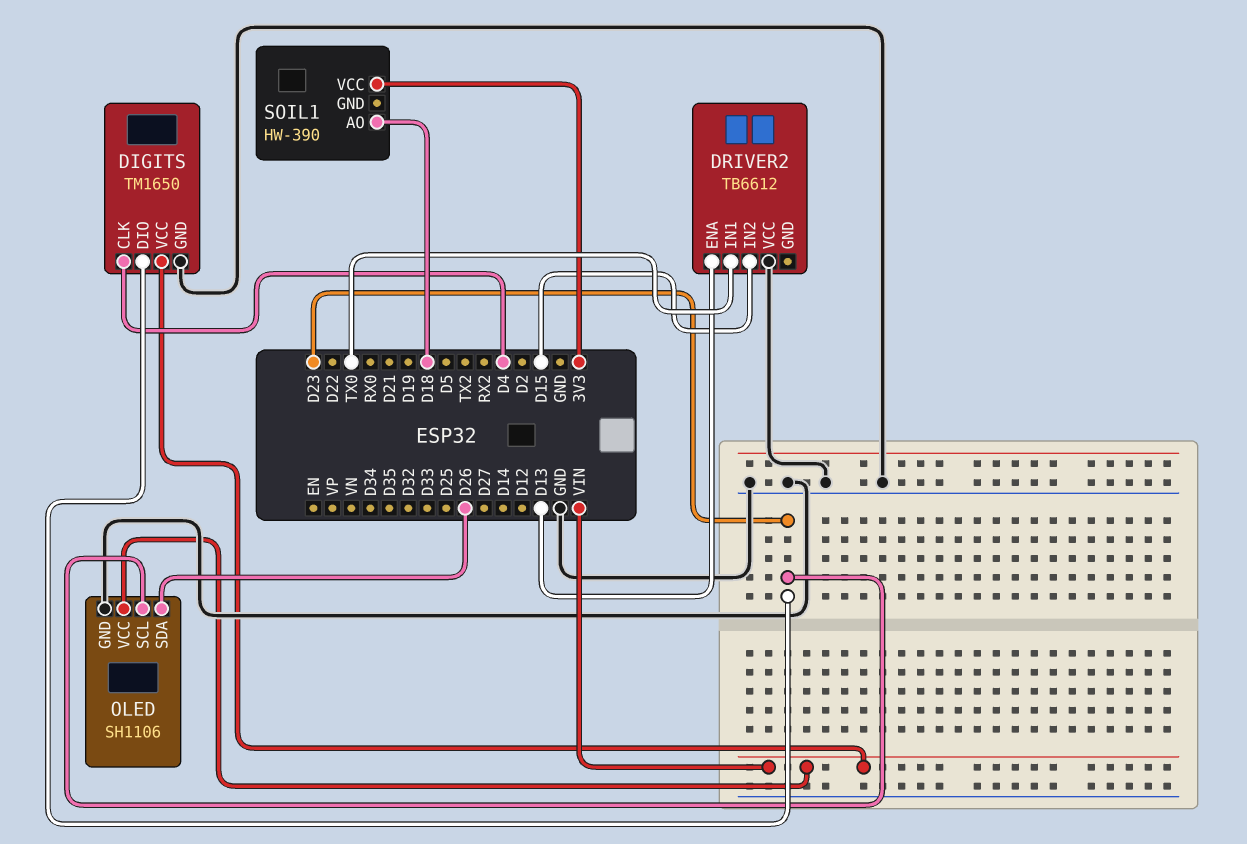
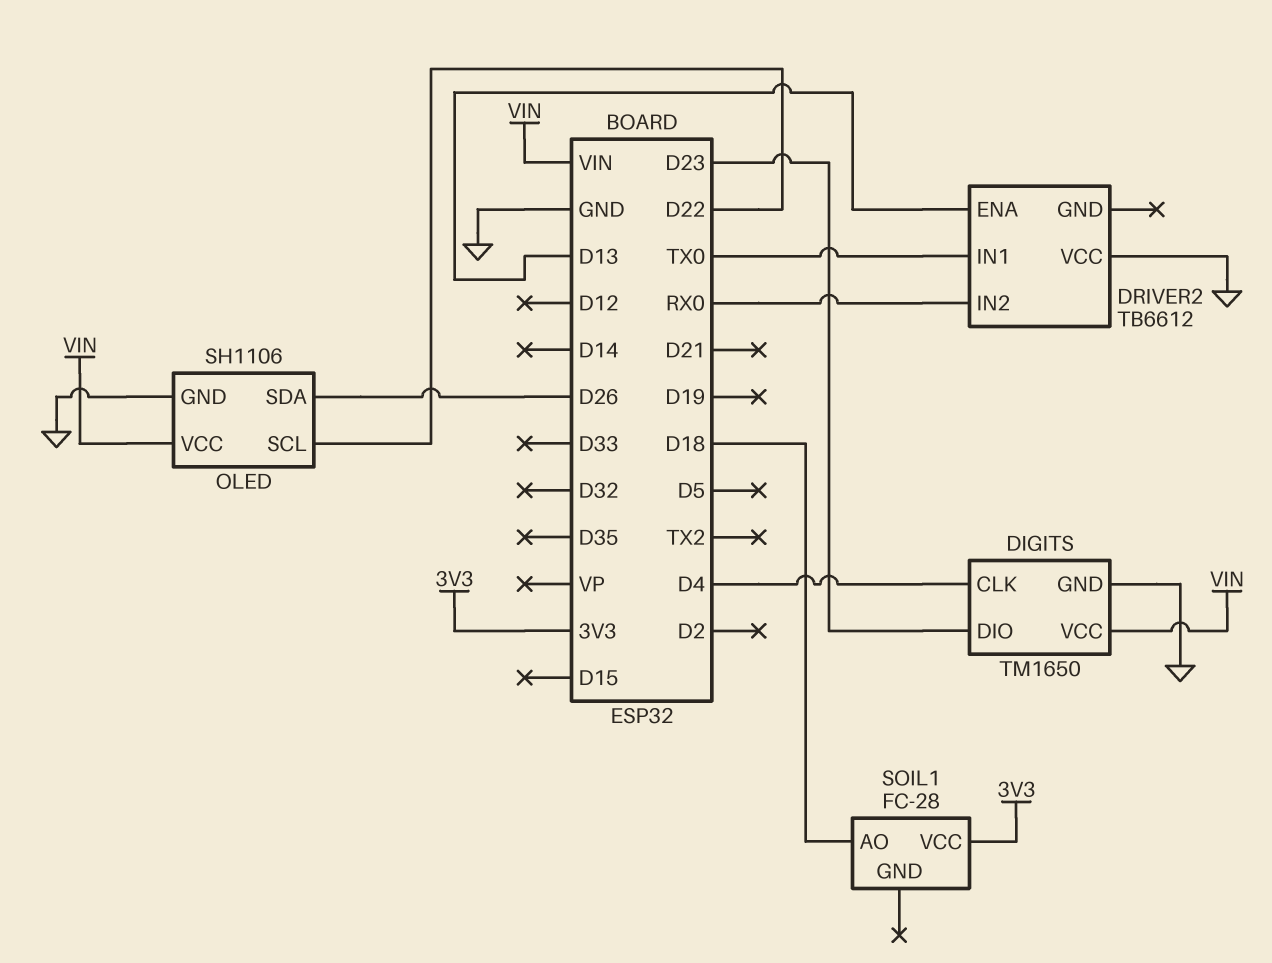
DRIVER2 pin IN2: D15 -> RX0
OLED pin SCL: D23 -> D22
SOIL1: HW-390 -> FC-28

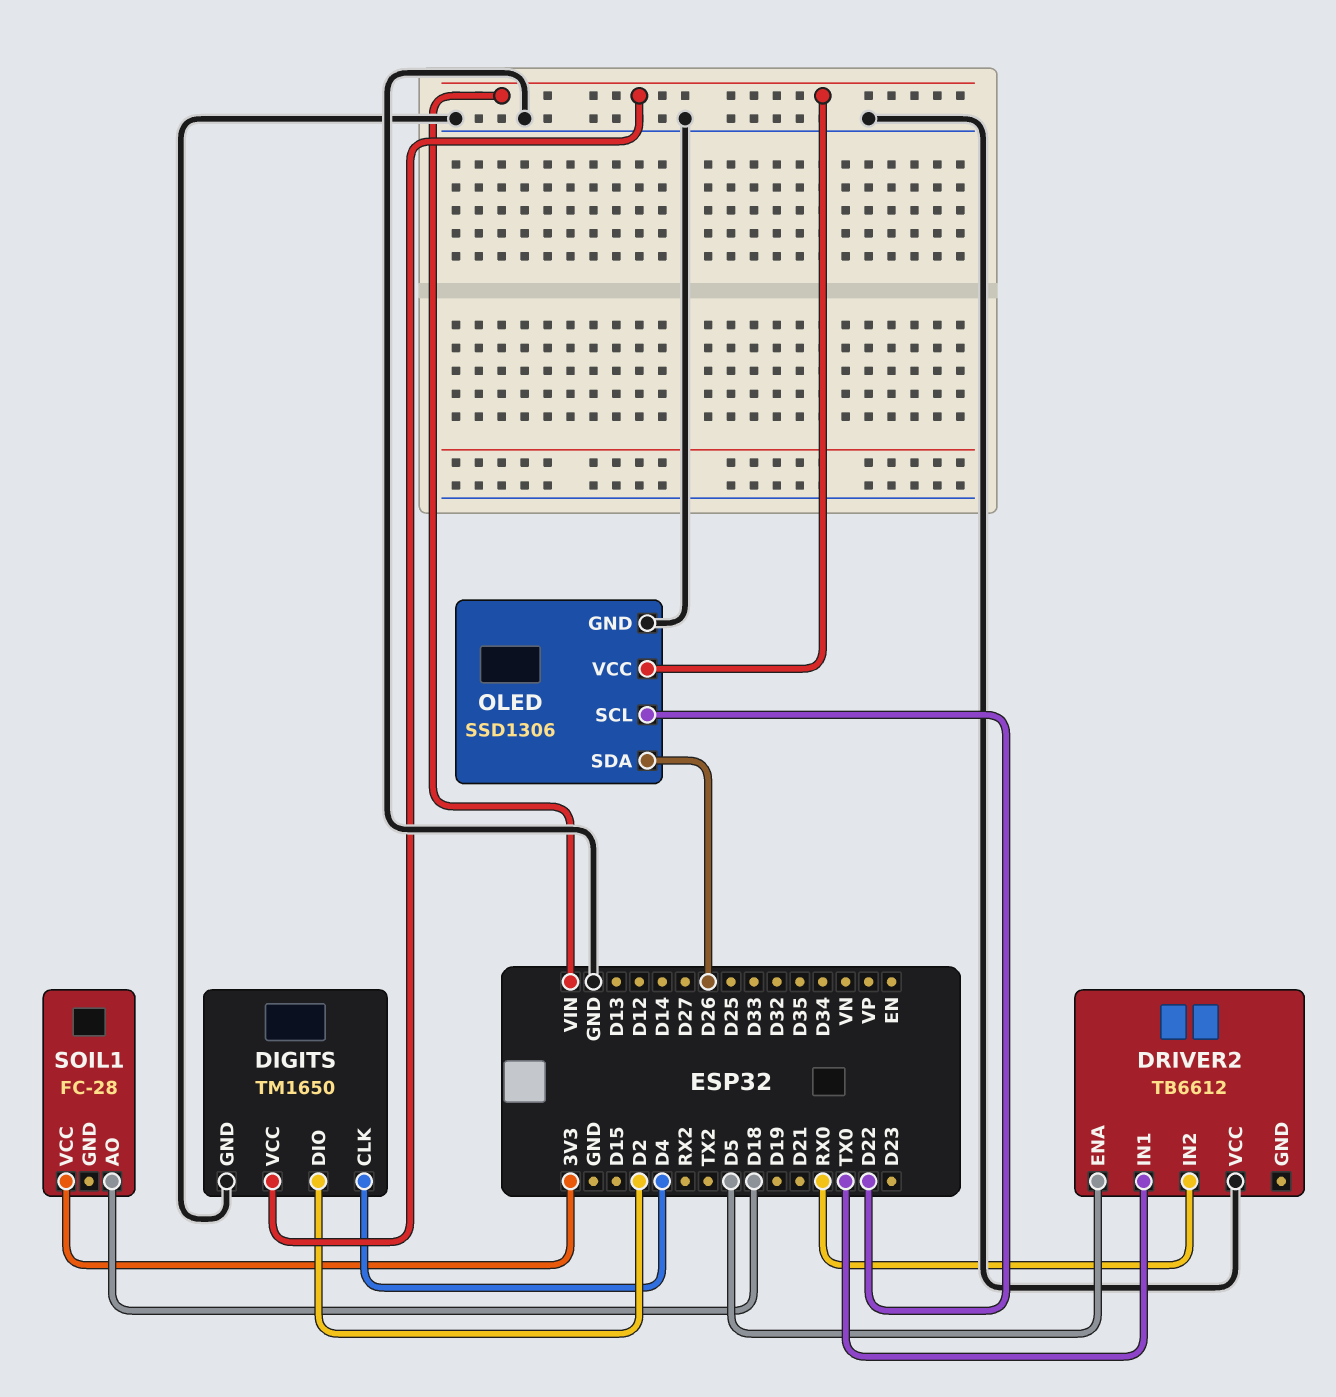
DIGITS pin DIO: D23 -> D2
DRIVER2 pin ENA: D13 -> D5
OLED: SH1106 -> SSD1306

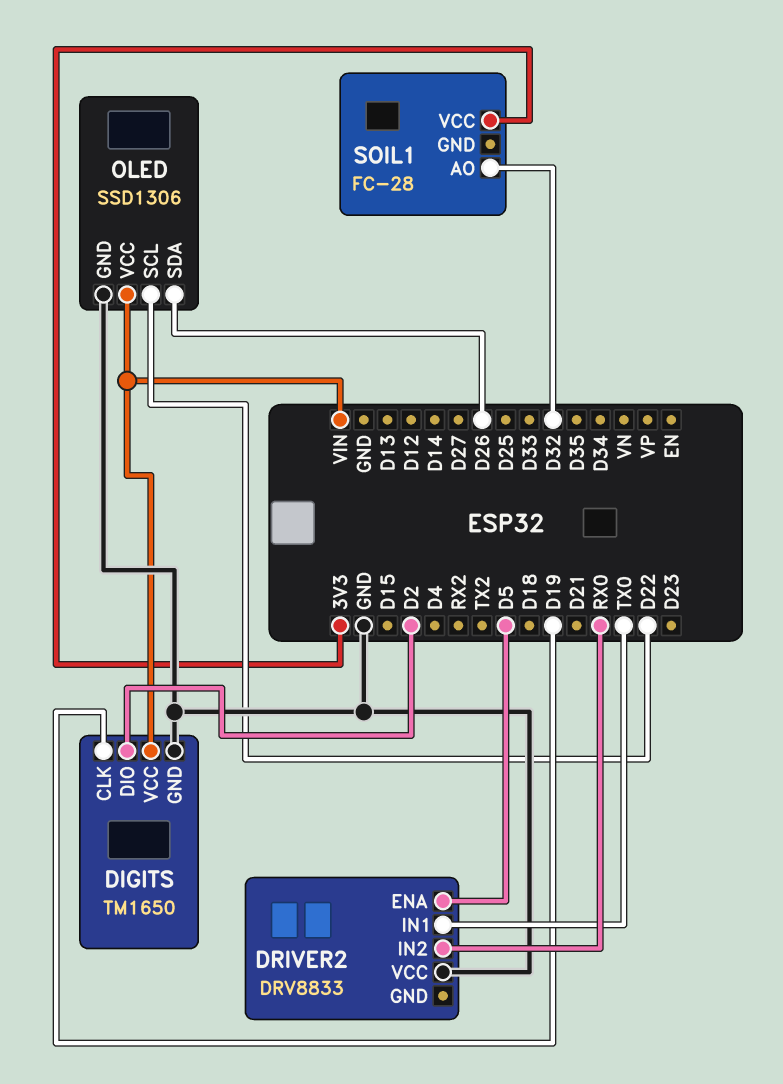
DIGITS pin CLK: D4 -> D19
DRIVER2: TB6612 -> DRV8833
SOIL1 pin AO: D18 -> D32

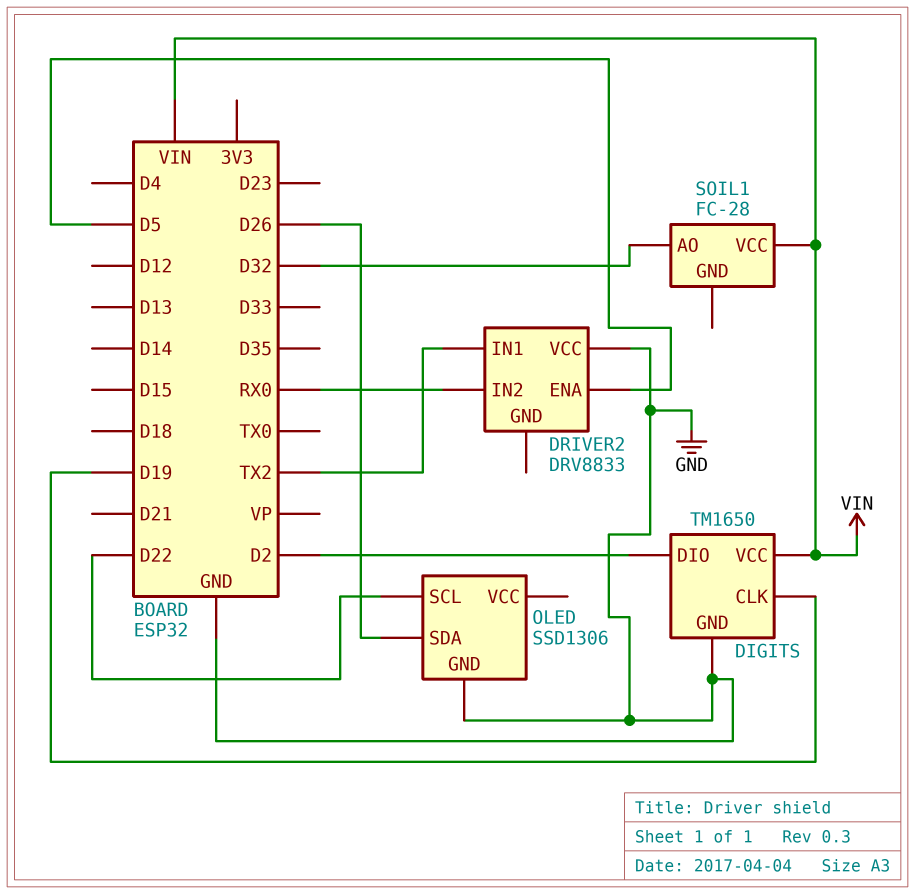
DRIVER2 pin IN1: TX0 -> TX2
OLED pin VCC: VIN -> none
SOIL1 pin VCC: 3V3 -> VIN

